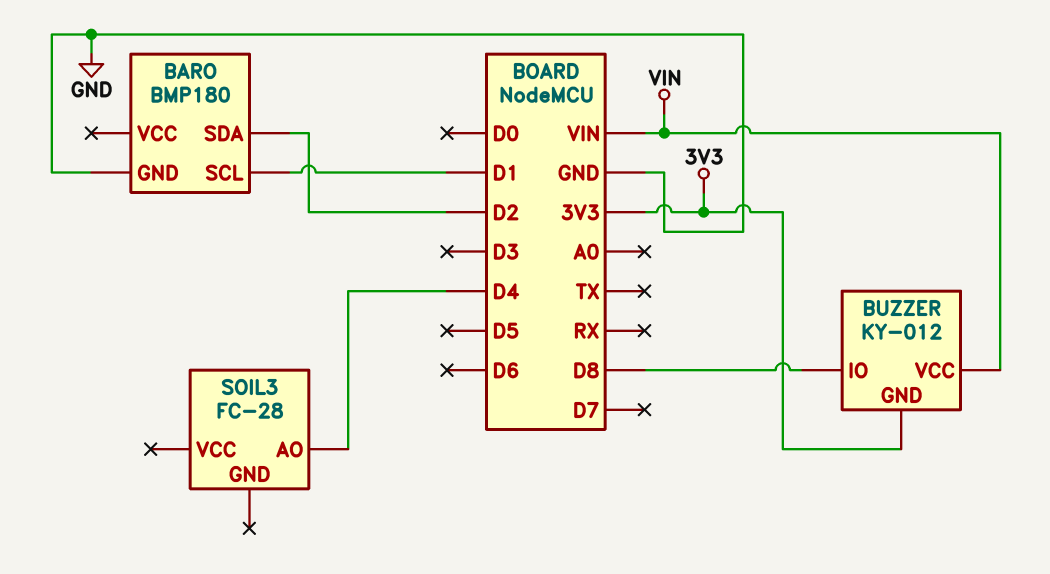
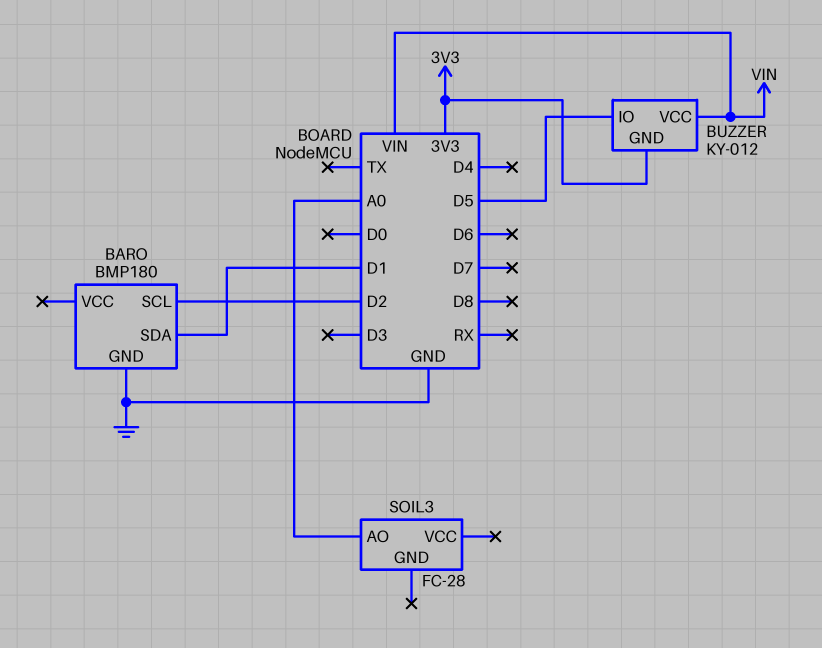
BARO pin SCL: D1 -> D2
BARO pin SDA: D2 -> D1
BUZZER pin IO: D8 -> D5
SOIL3 pin AO: D4 -> A0

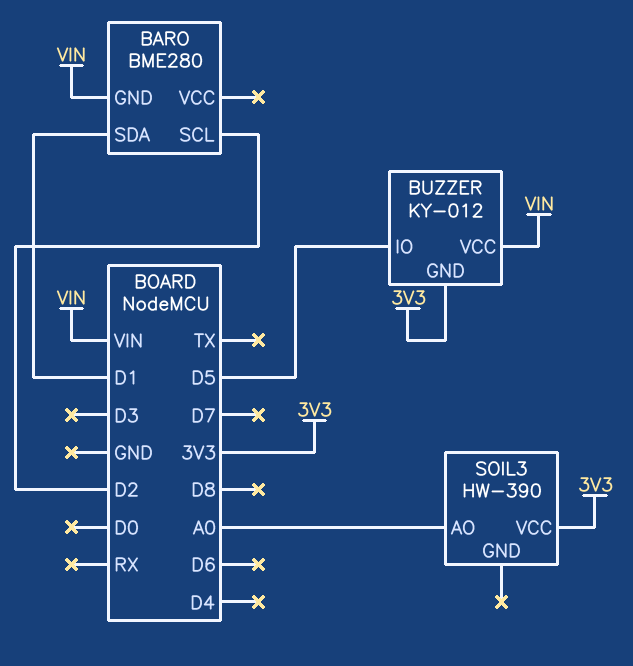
BARO: BMP180 -> BME280
BARO pin GND: GND -> VIN
SOIL3: FC-28 -> HW-390
SOIL3 pin VCC: none -> 3V3

